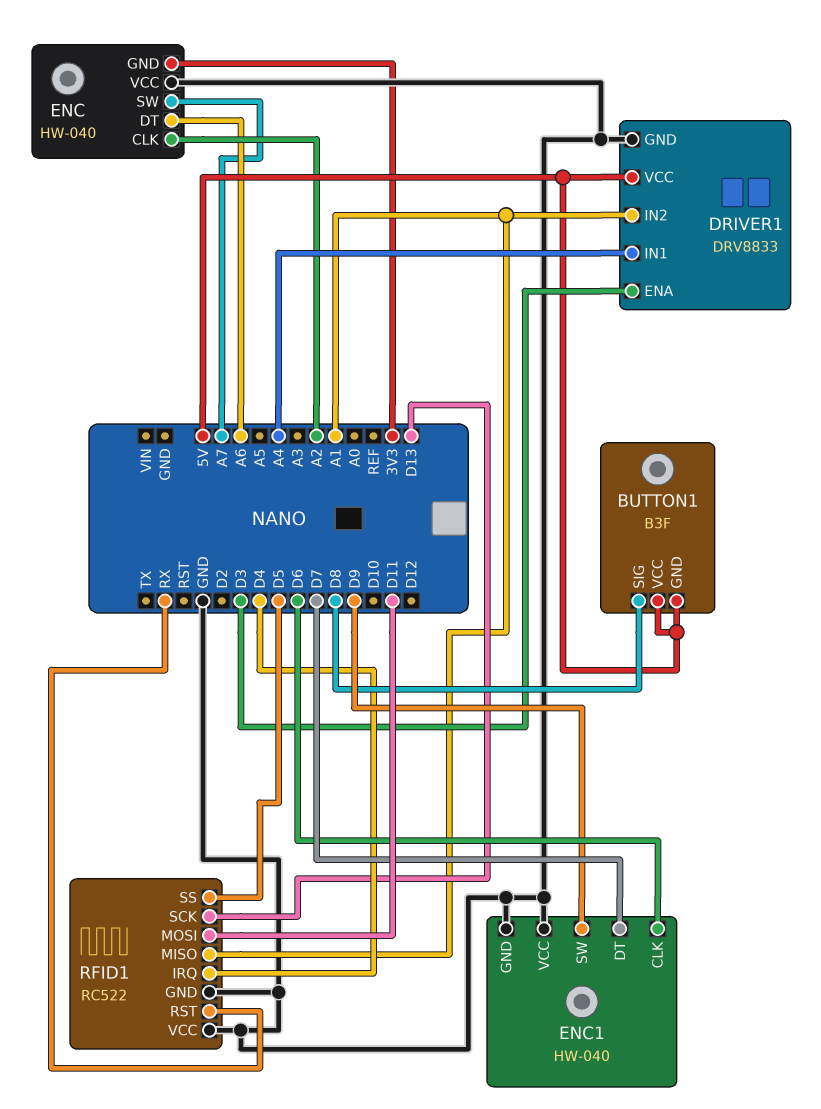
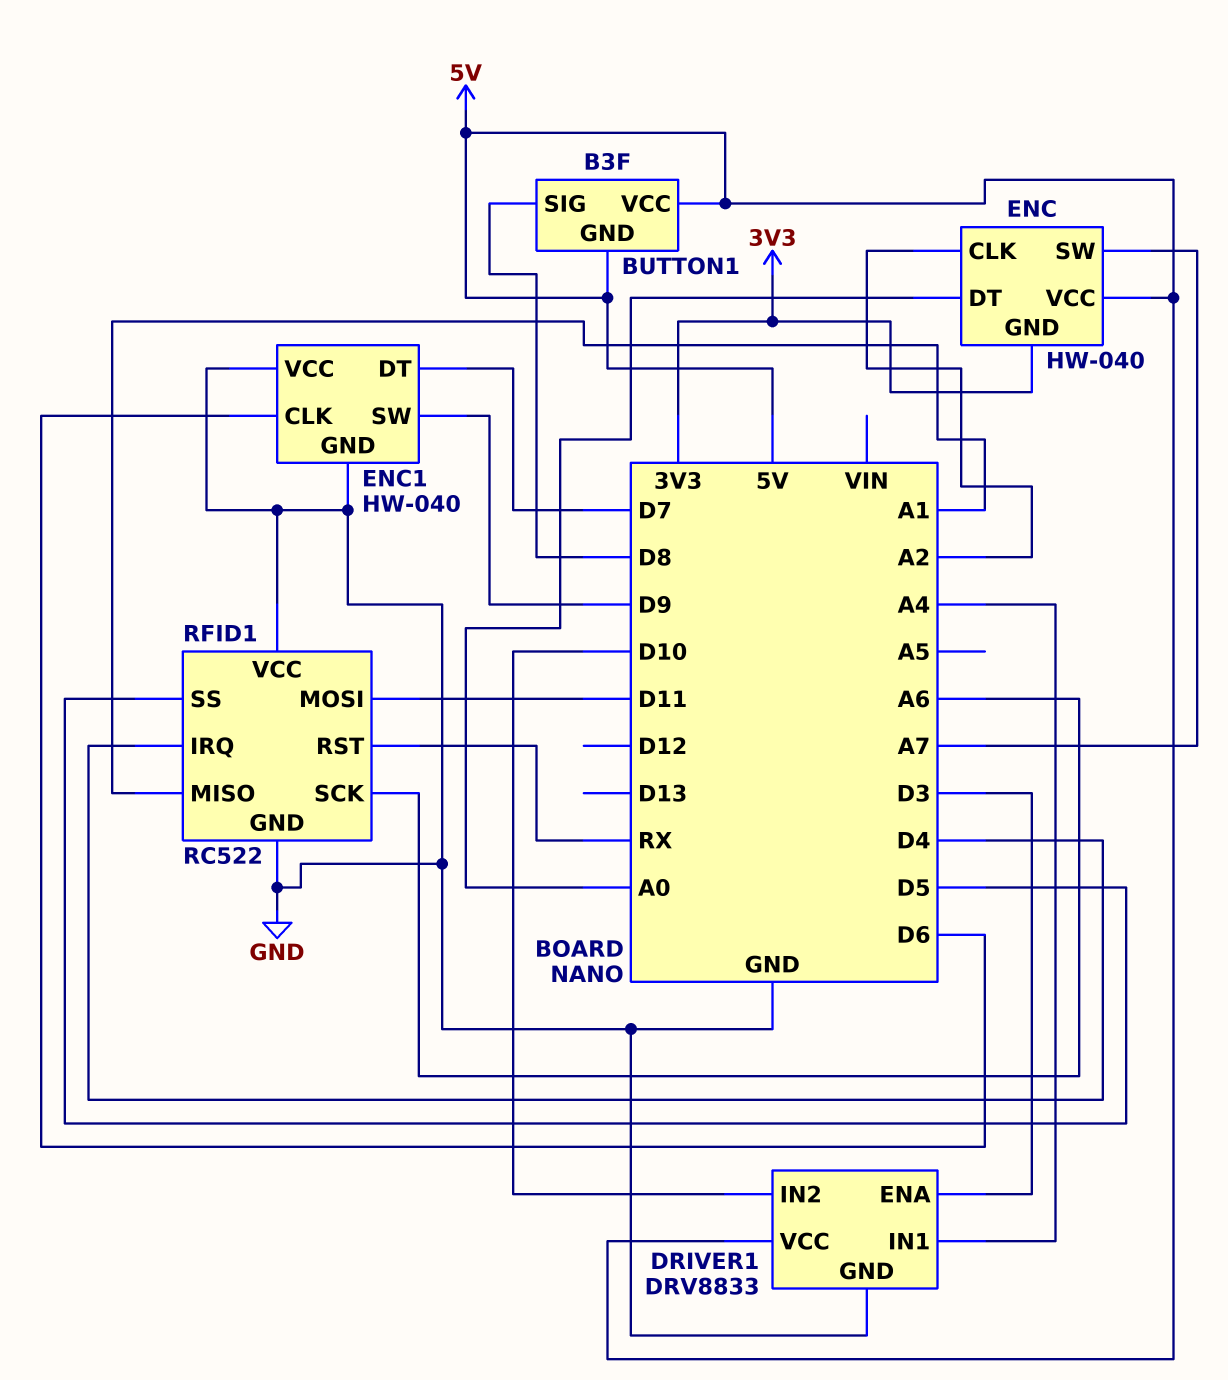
DRIVER1 pin IN2: A1 -> D10
ENC pin DT: A6 -> A0
ENC pin VCC: GND -> 5V
RFID1 pin SCK: D13 -> A6

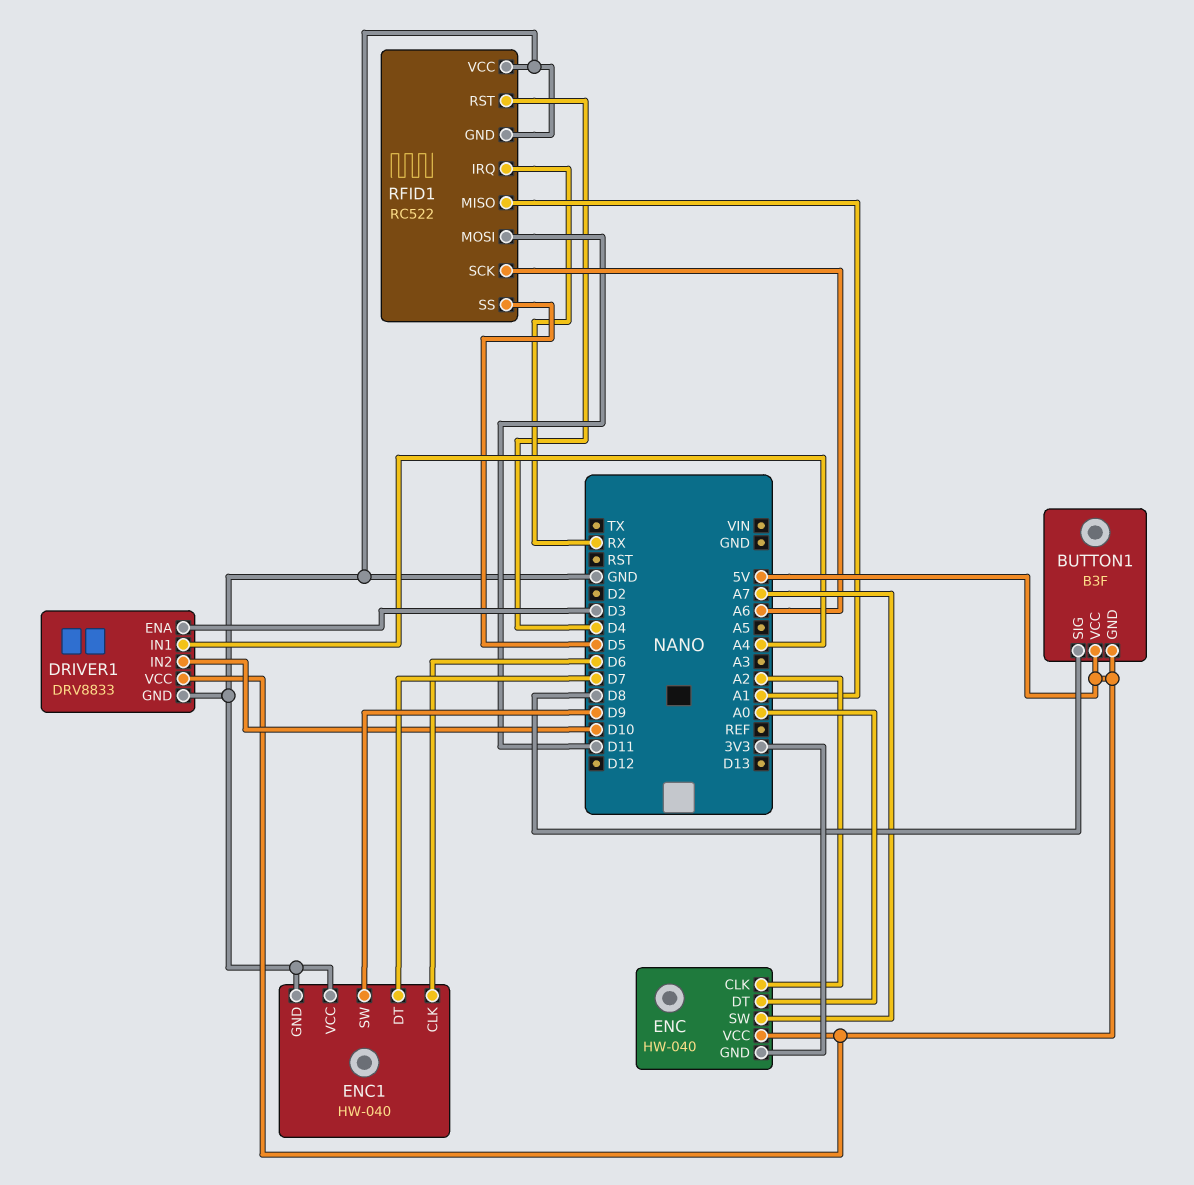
RFID1 pin IRQ: D4 -> RX
RFID1 pin RST: RX -> D4

